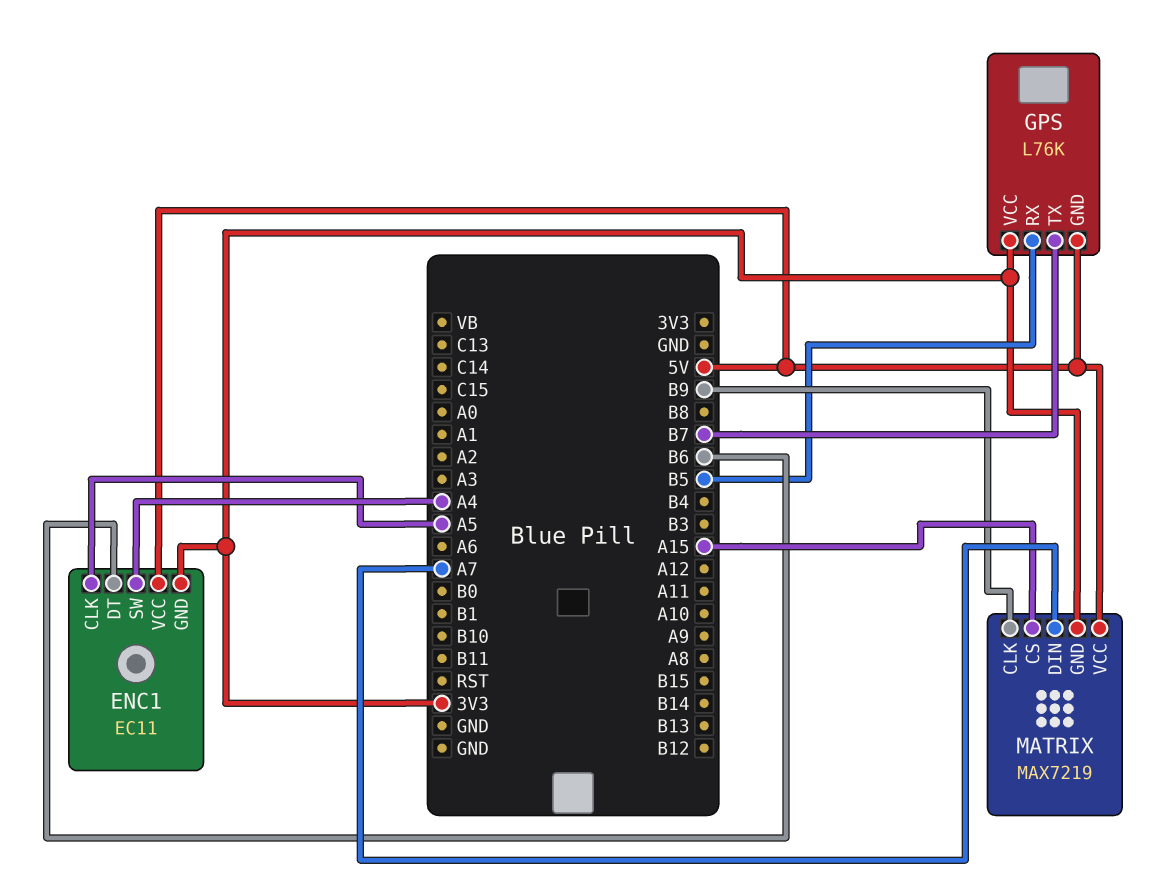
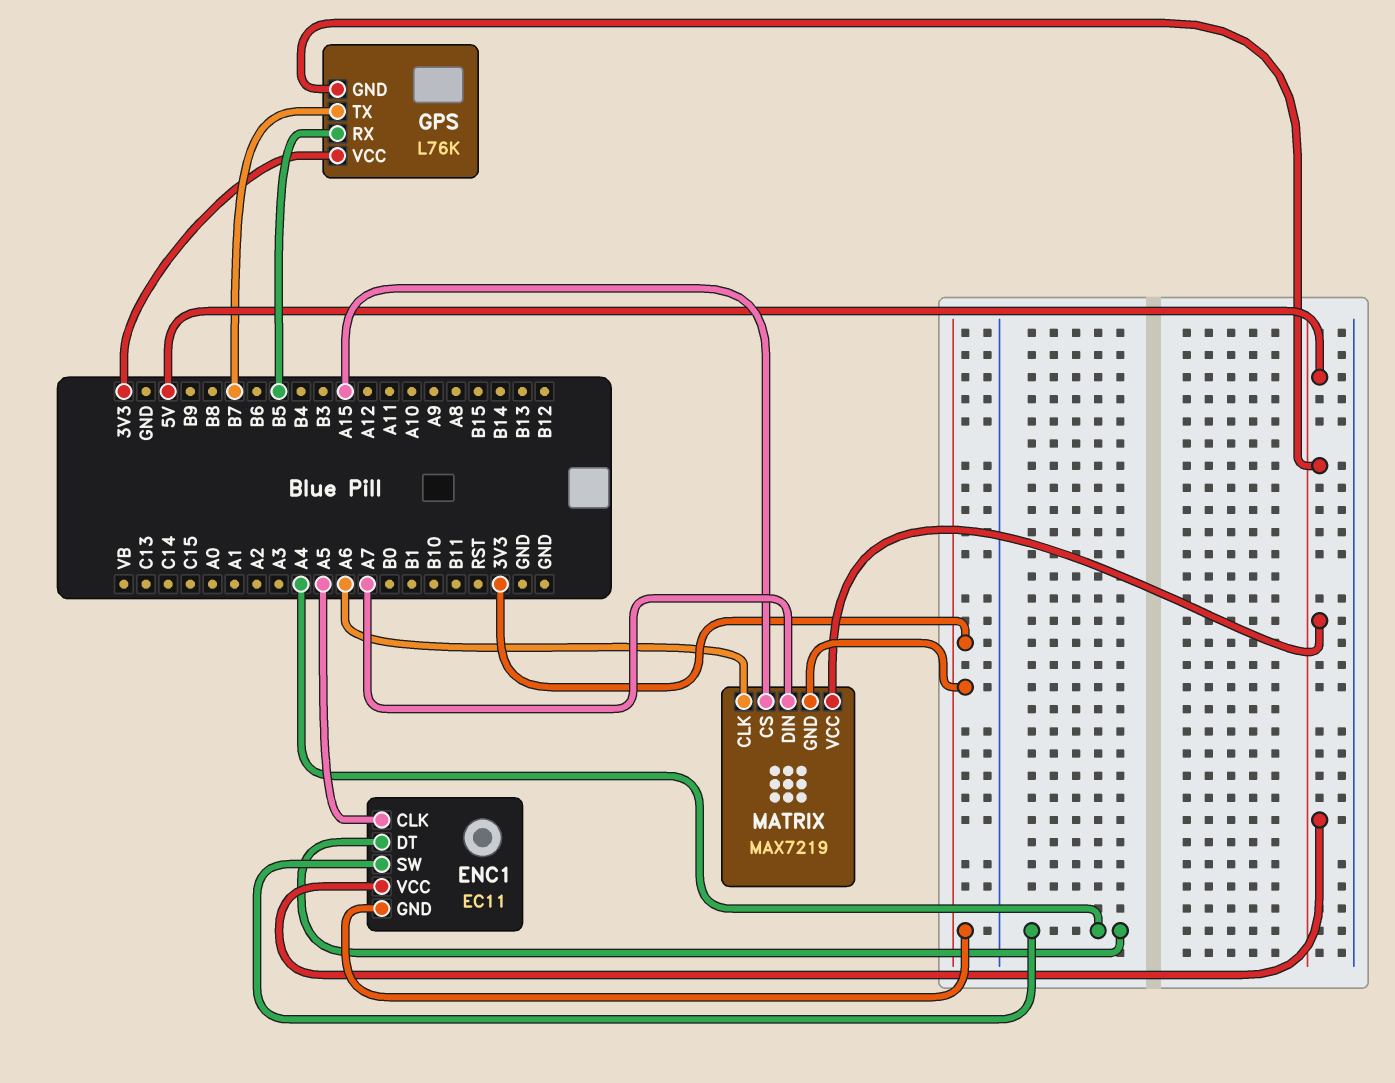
ENC1 pin DT: B6 -> A4
MATRIX pin CLK: B9 -> A6

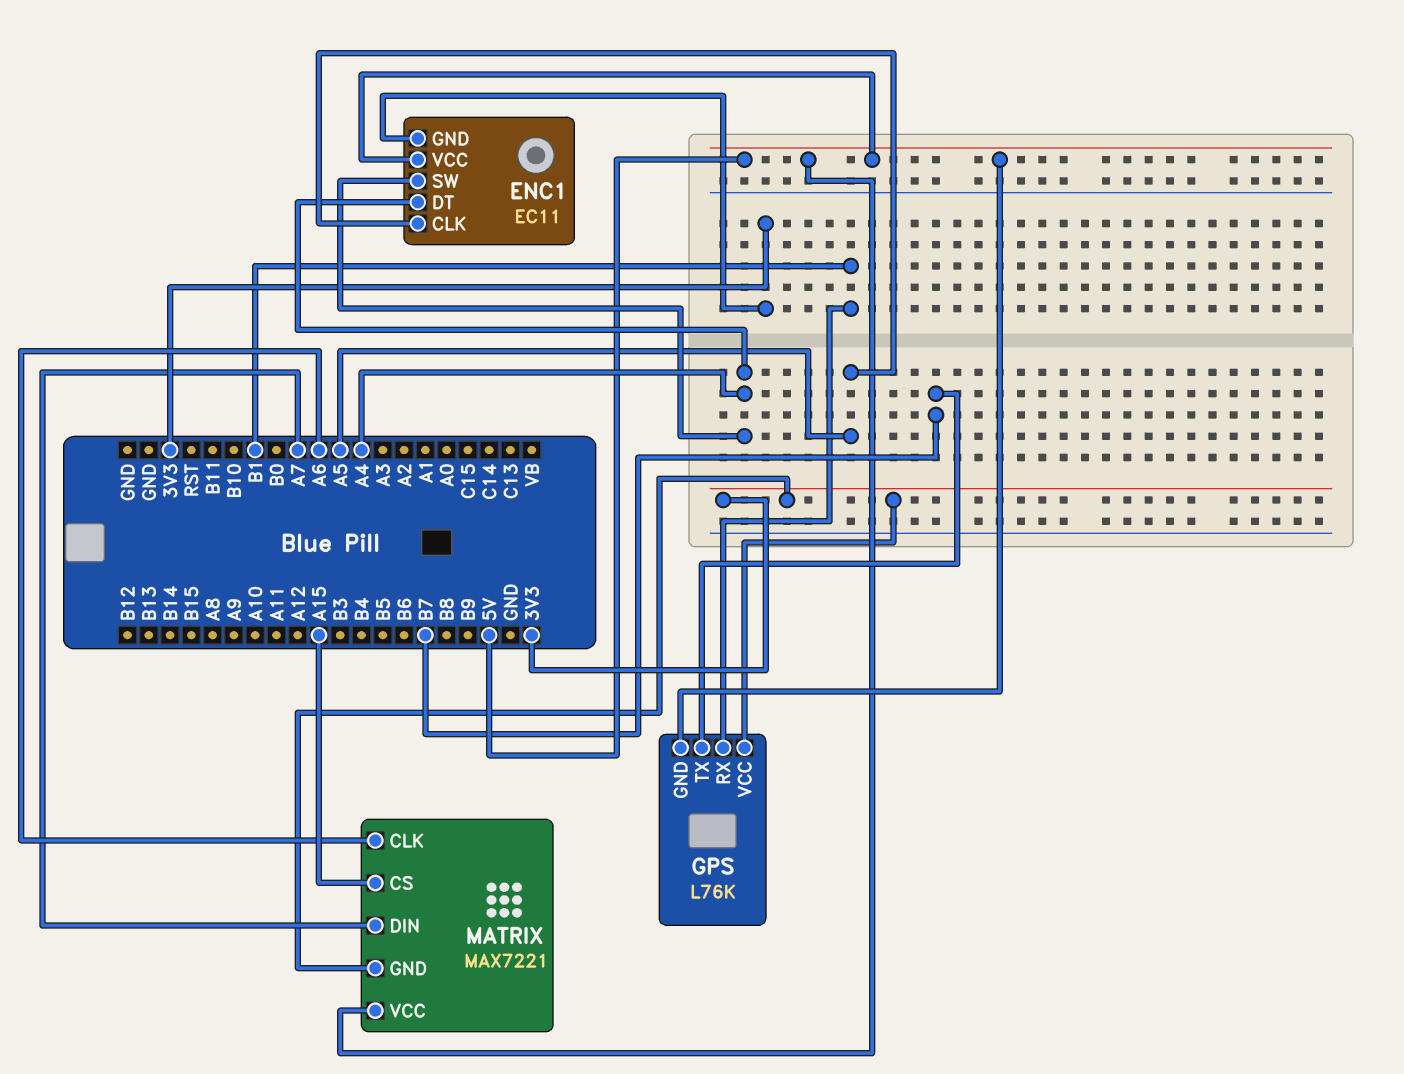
GPS pin RX: B5 -> B1
MATRIX: MAX7219 -> MAX7221

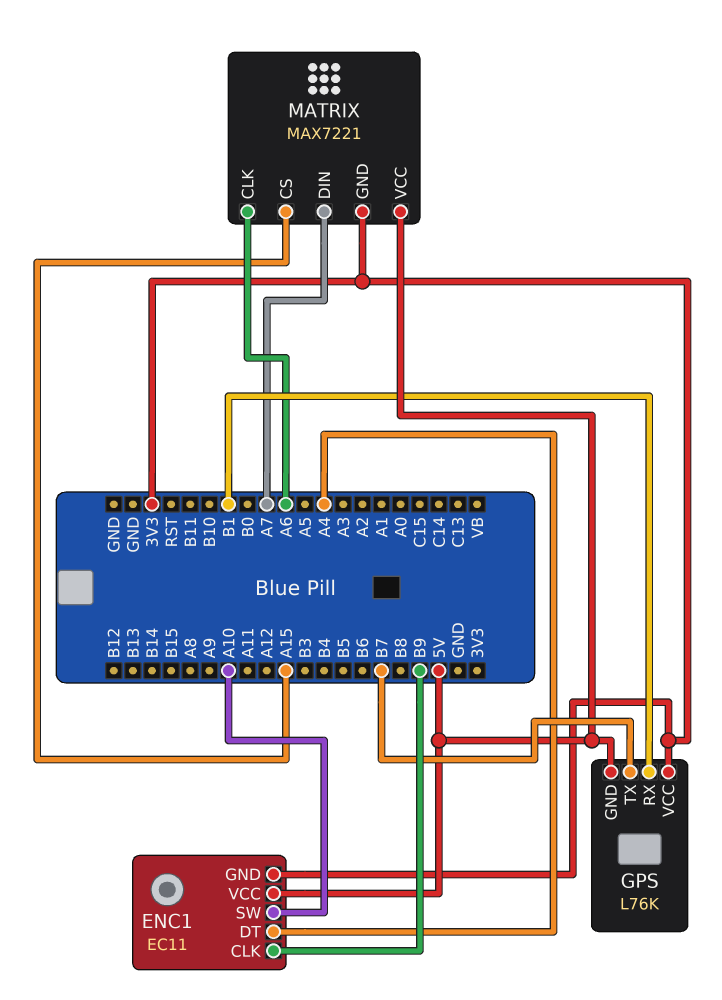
ENC1 pin CLK: A5 -> B9
ENC1 pin SW: A4 -> A10

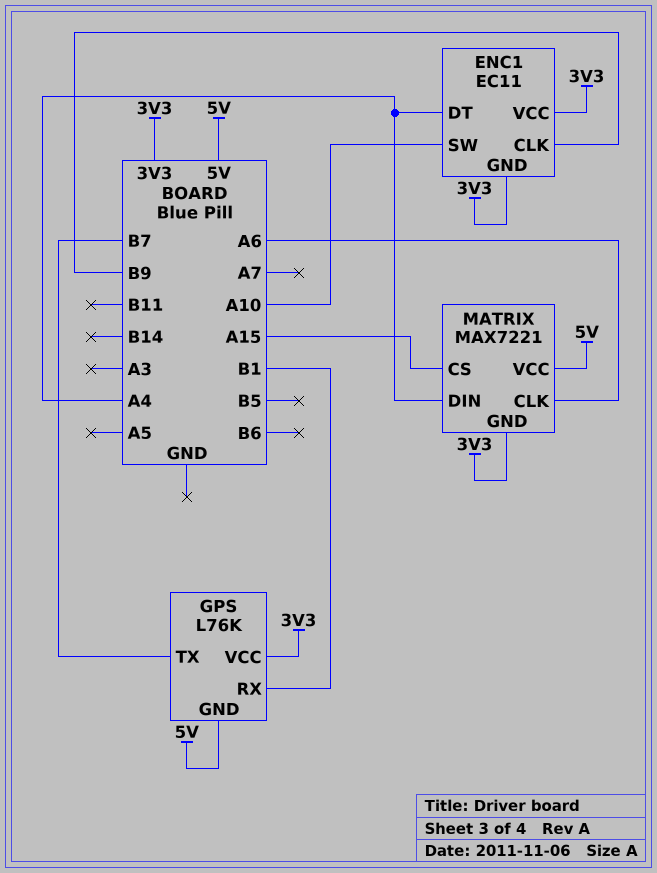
ENC1 pin VCC: 5V -> 3V3
MATRIX pin DIN: A7 -> A4

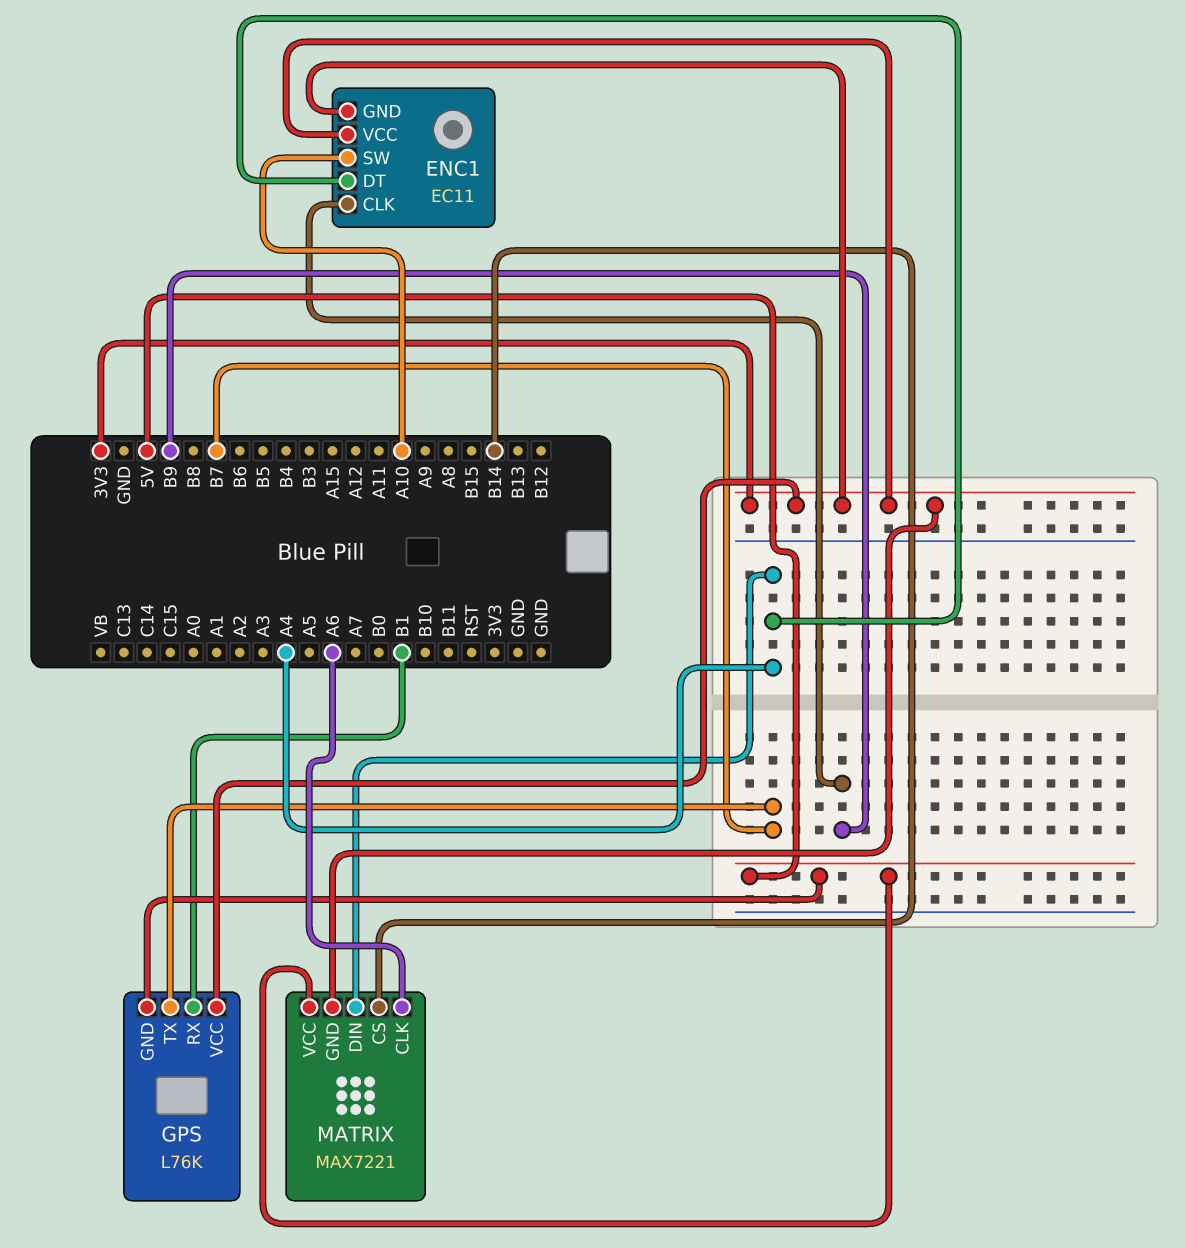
MATRIX pin CS: A15 -> B14

